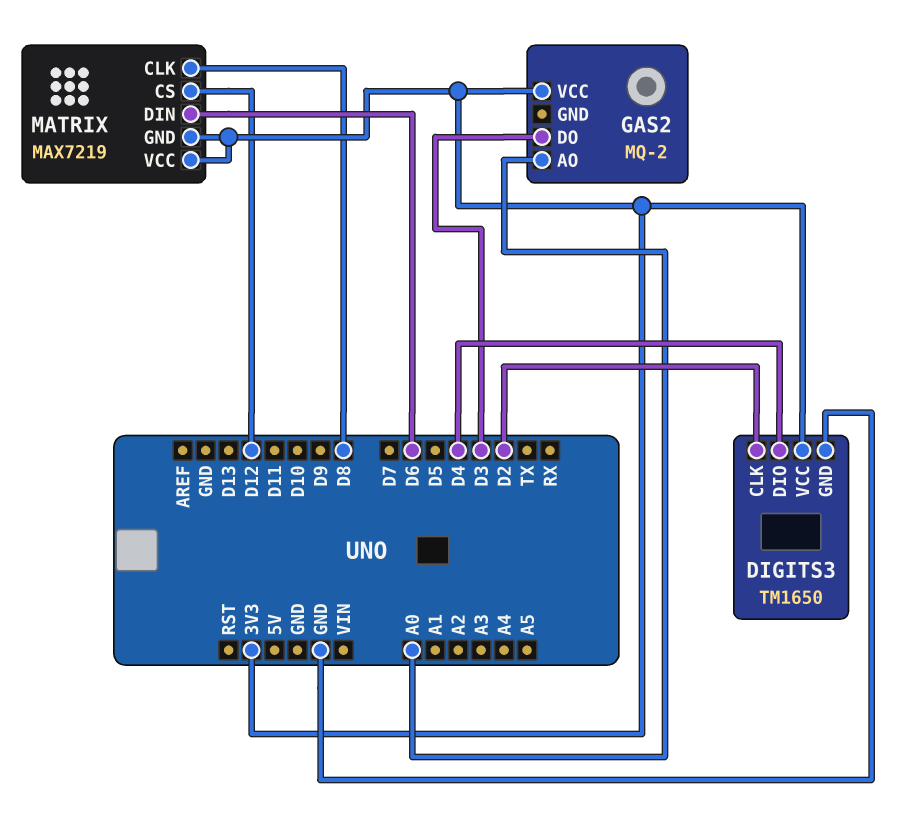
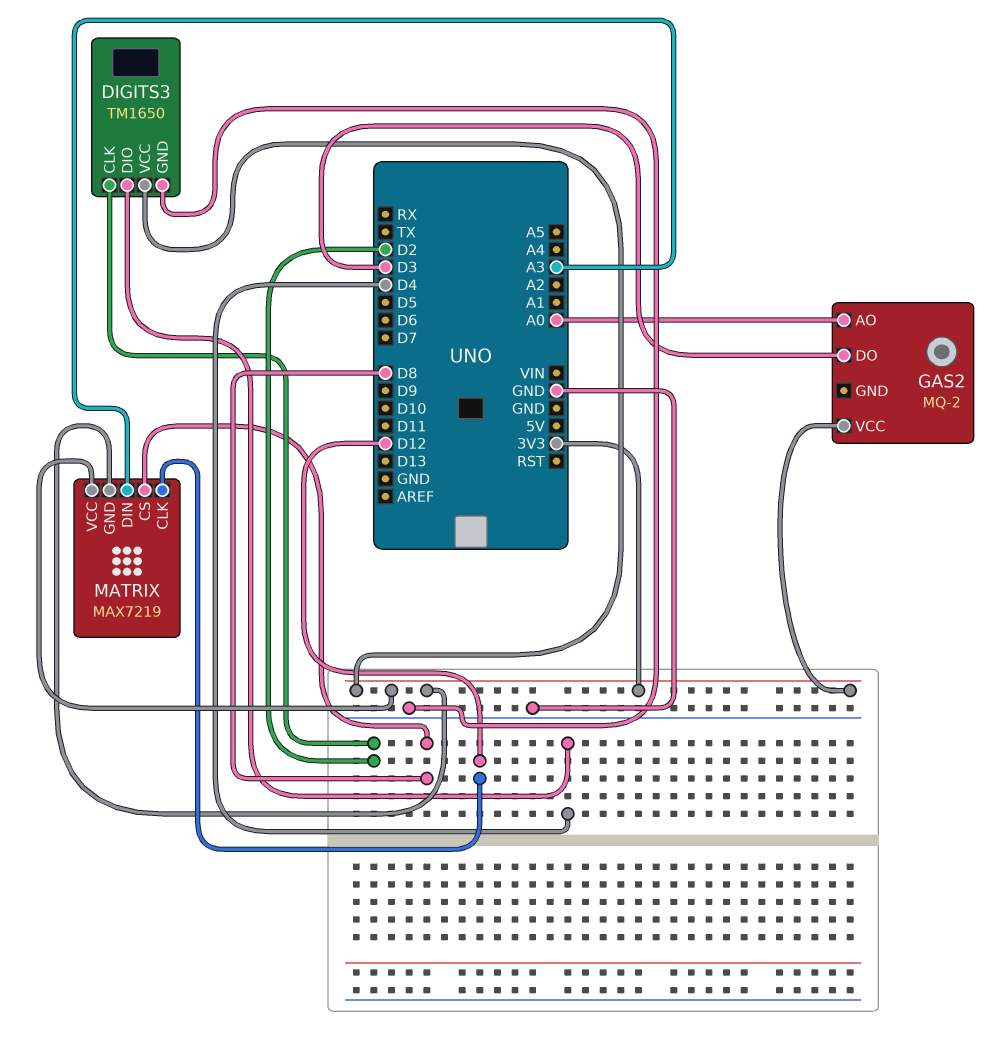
MATRIX pin CLK: D8 -> D12
MATRIX pin CS: D12 -> D8
MATRIX pin DIN: D6 -> A3

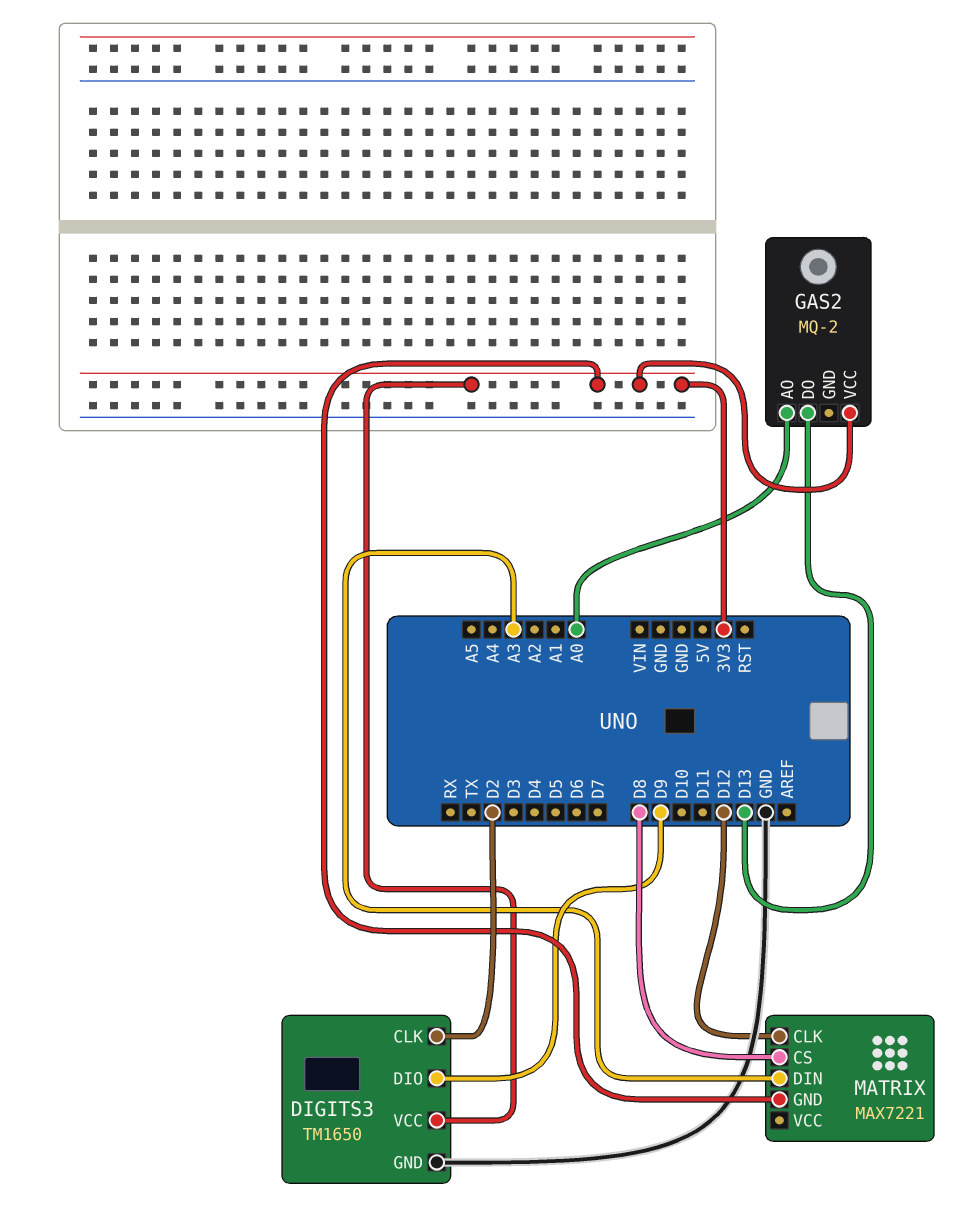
DIGITS3 pin DIO: D4 -> D9
GAS2 pin DO: D3 -> D13
MATRIX: MAX7219 -> MAX7221
MATRIX pin VCC: 3V3 -> none

